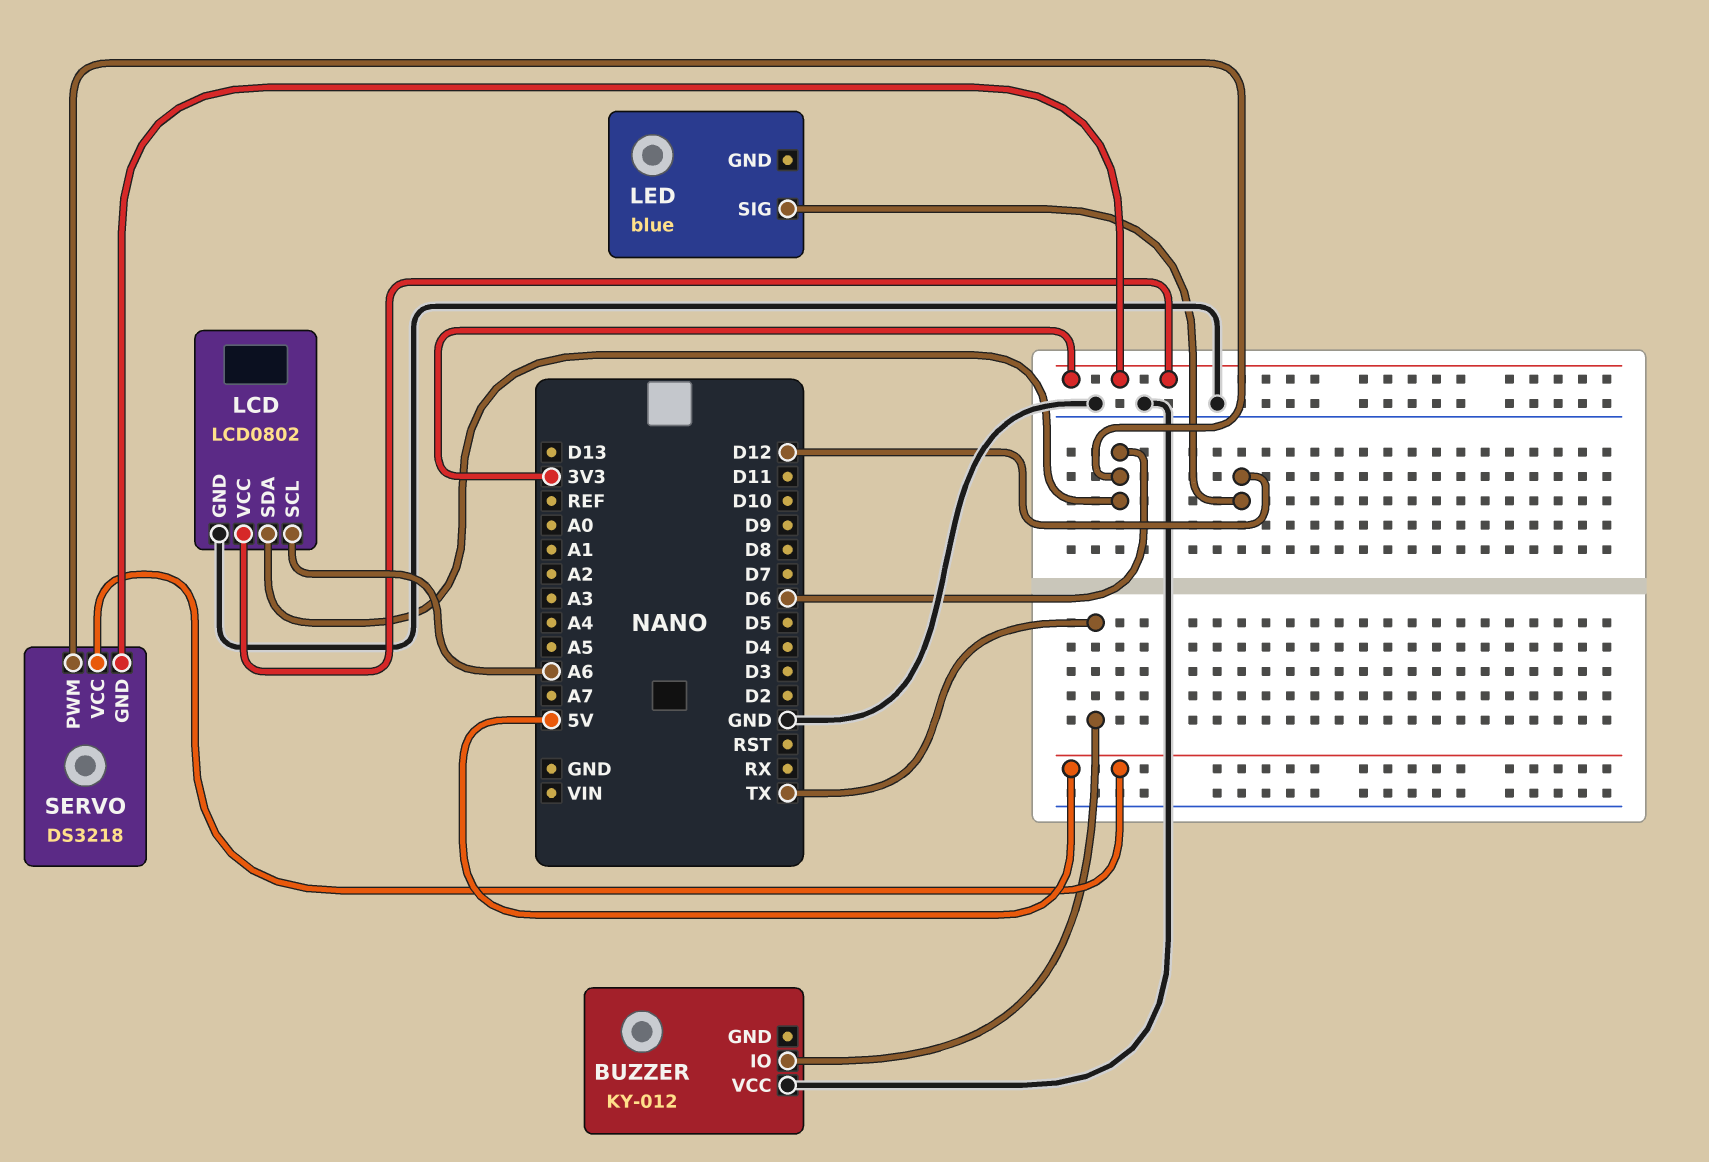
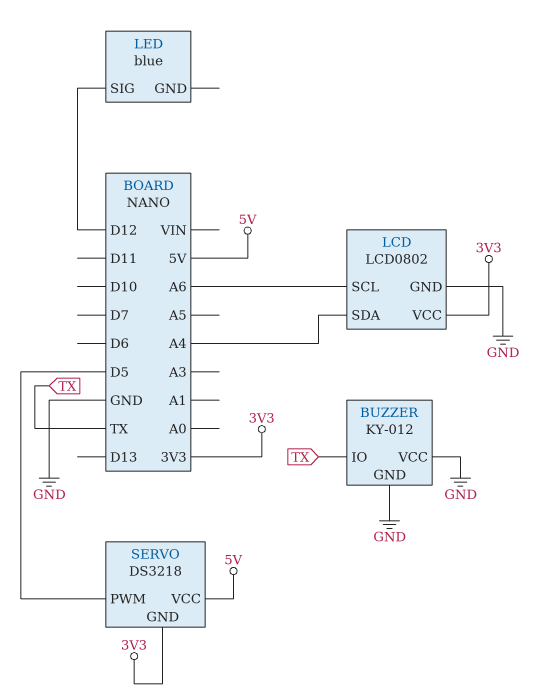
BUZZER pin GND: none -> GND
LCD pin SDA: D6 -> A4
SERVO pin PWM: D6 -> D5

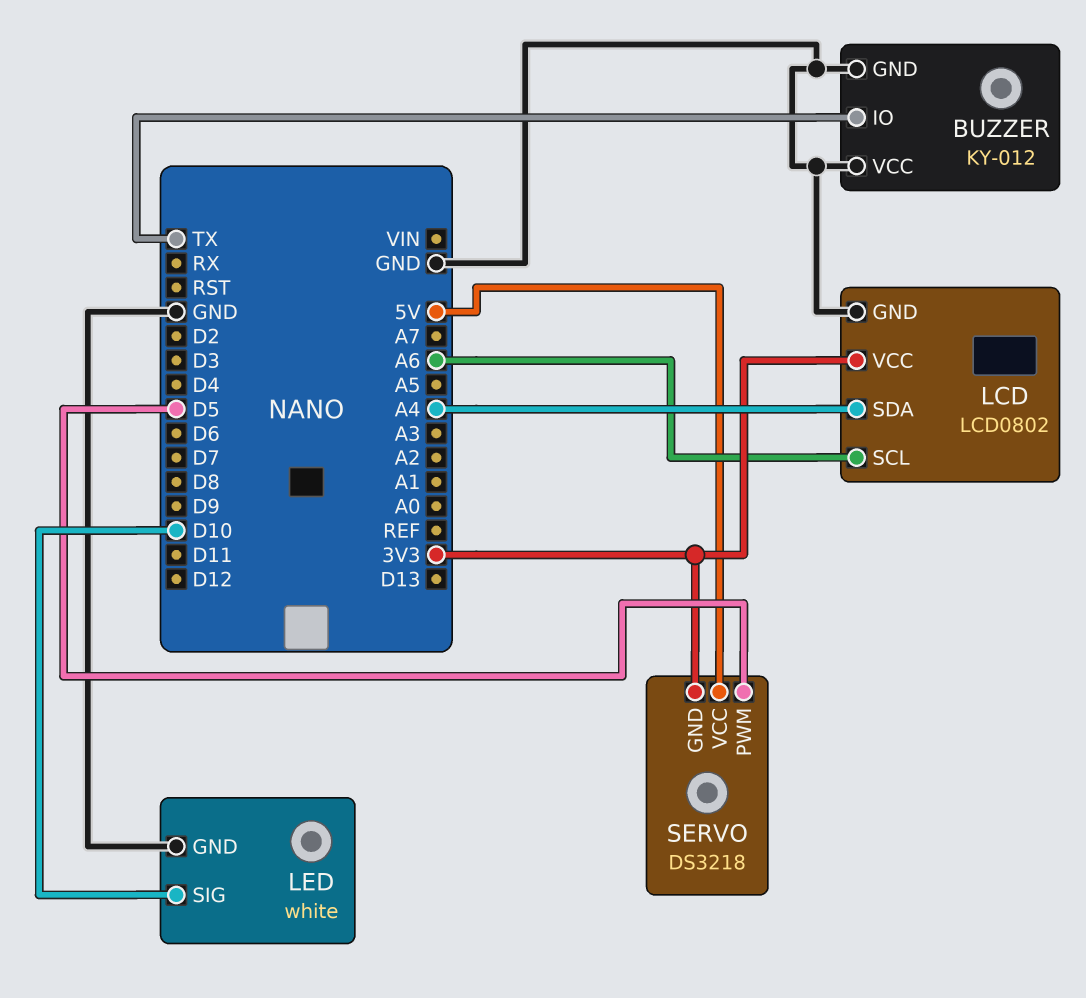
LED: blue -> white
LED pin GND: none -> GND
LED pin SIG: D12 -> D10

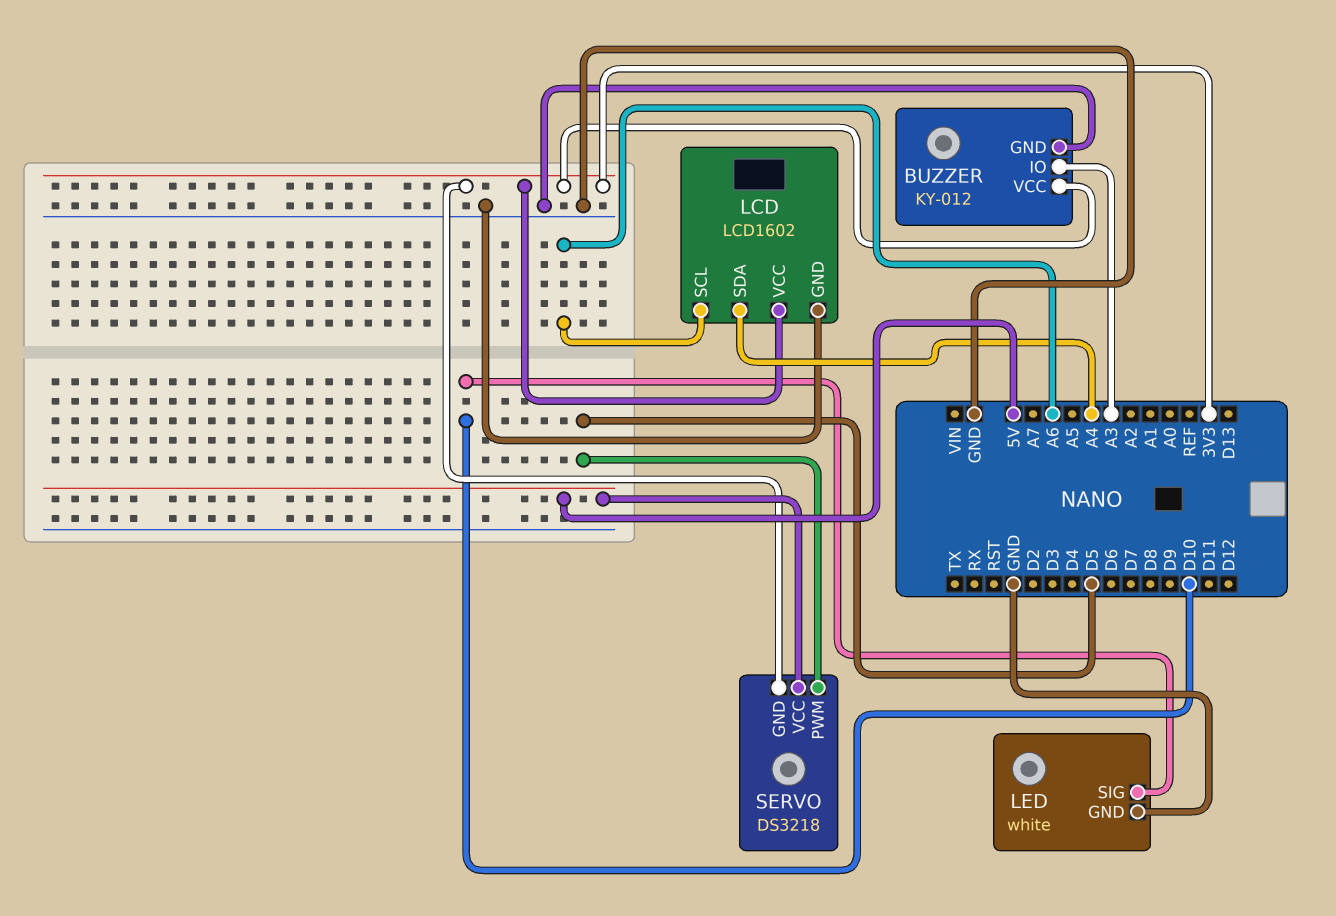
BUZZER pin IO: TX -> A3
BUZZER pin VCC: GND -> 3V3
LCD: LCD0802 -> LCD1602

